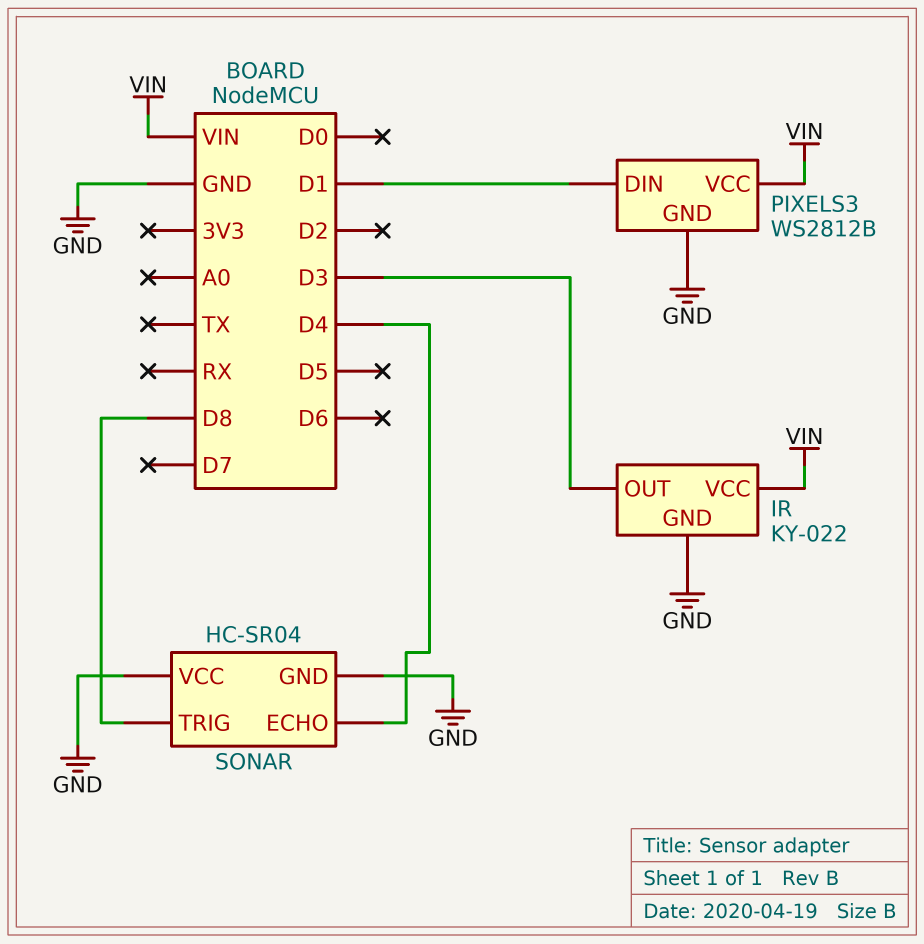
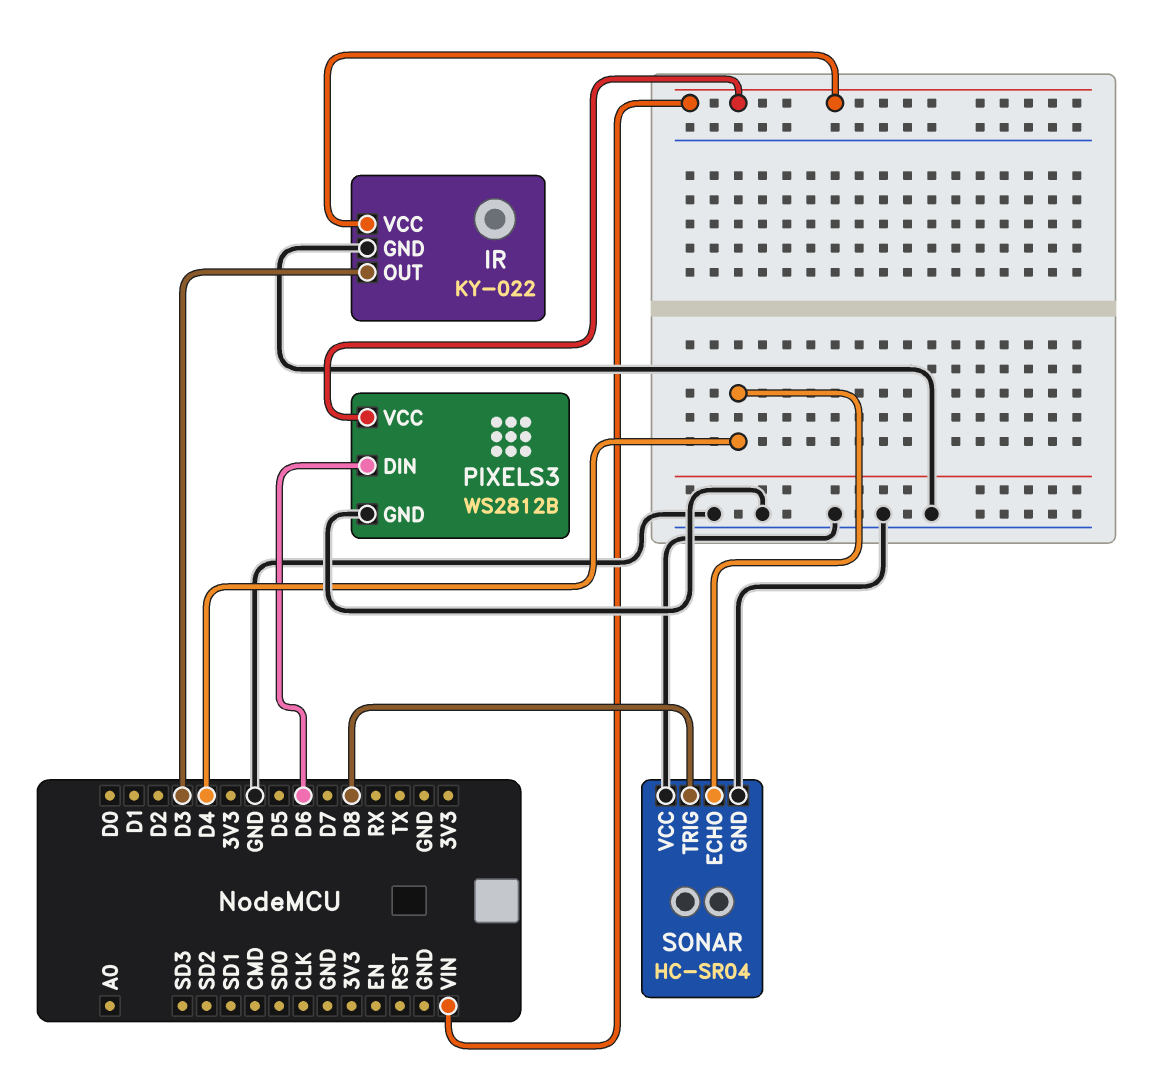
PIXELS3 pin DIN: D1 -> D6

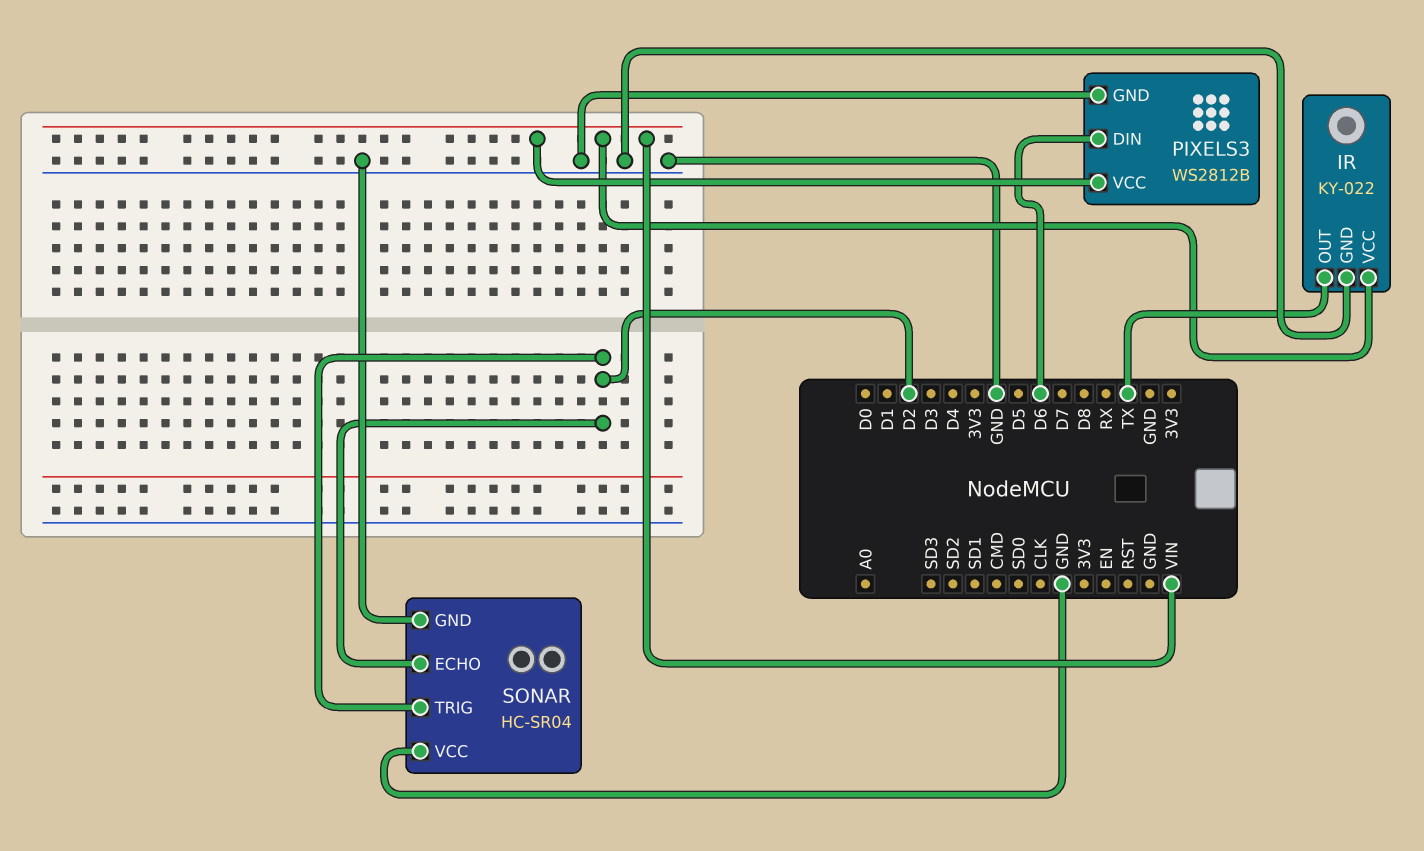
IR pin OUT: D3 -> TX
SONAR pin ECHO: D4 -> D2
SONAR pin TRIG: D8 -> D2

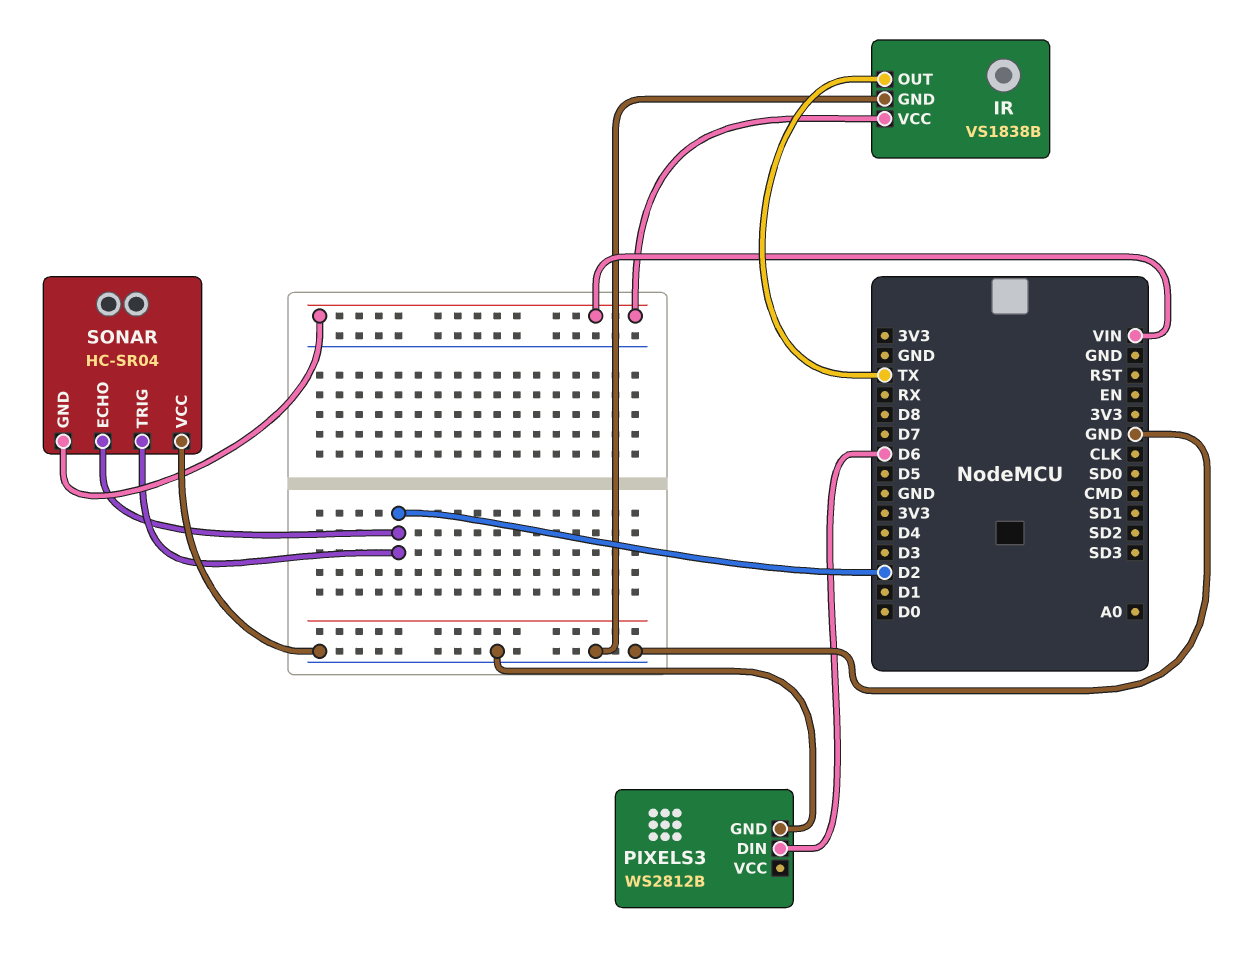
IR: KY-022 -> VS1838B
PIXELS3 pin VCC: VIN -> none
SONAR pin GND: GND -> VIN

